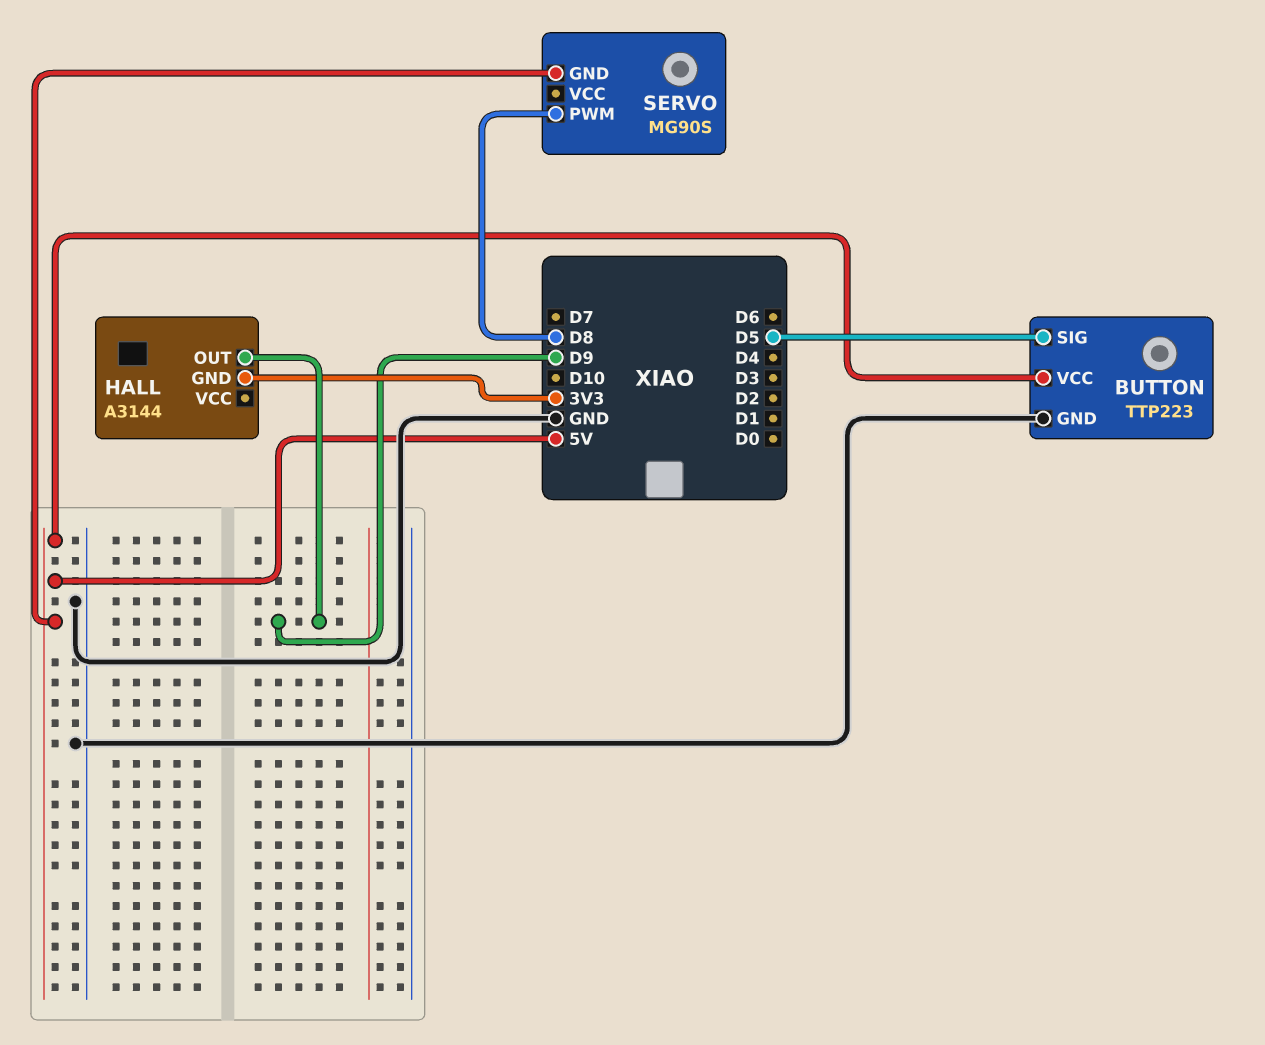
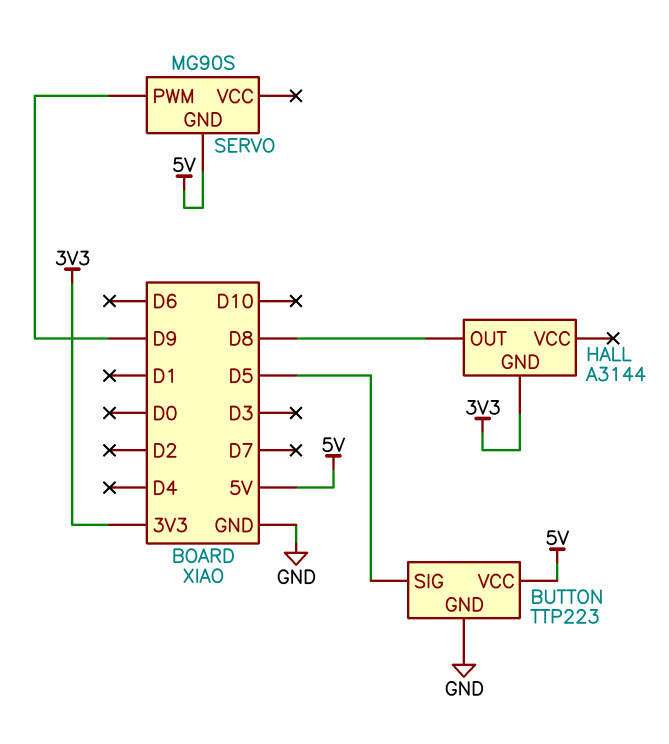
HALL pin OUT: D9 -> D8
SERVO pin PWM: D8 -> D9

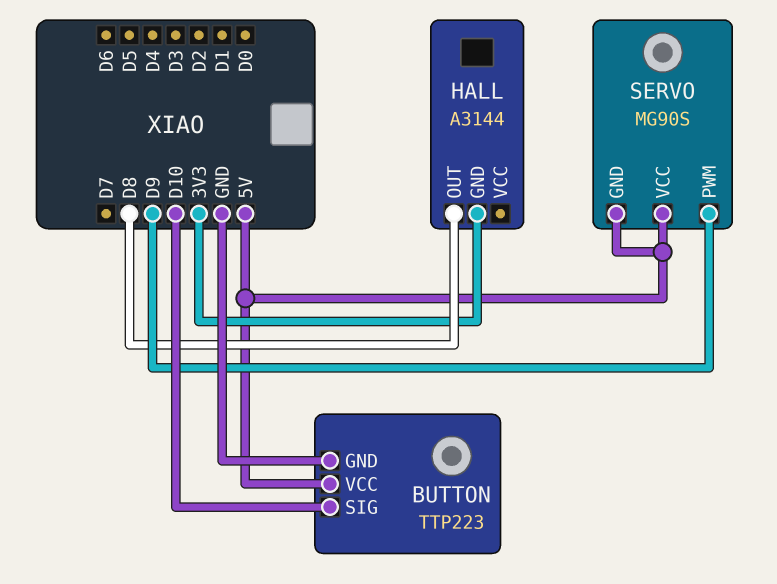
BUTTON pin SIG: D5 -> D10
SERVO pin VCC: none -> 5V

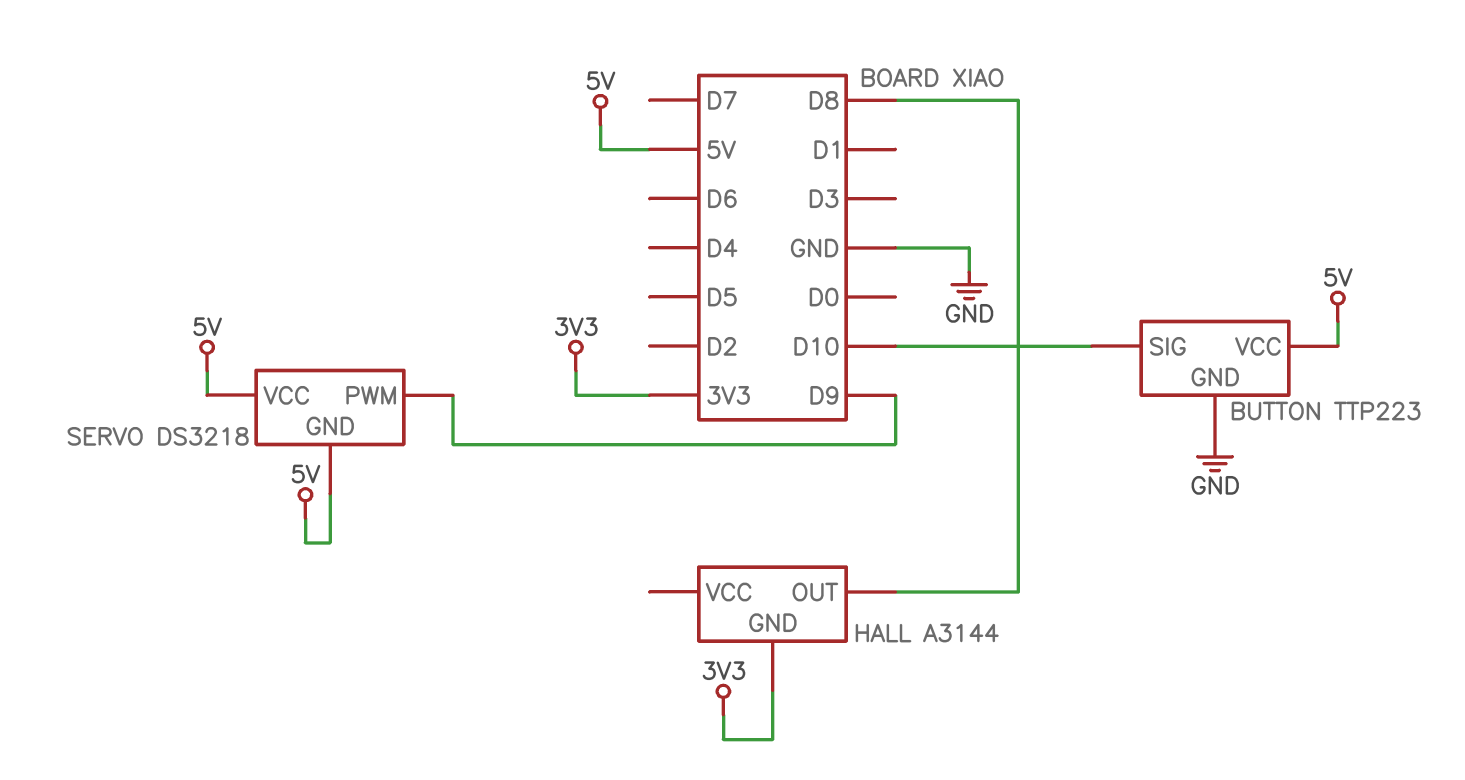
SERVO: MG90S -> DS3218

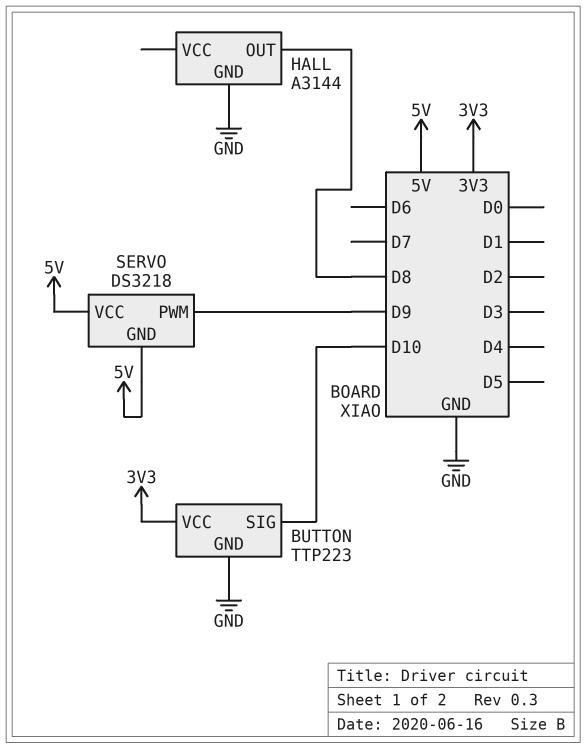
BUTTON pin VCC: 5V -> 3V3
HALL pin GND: 3V3 -> GND

